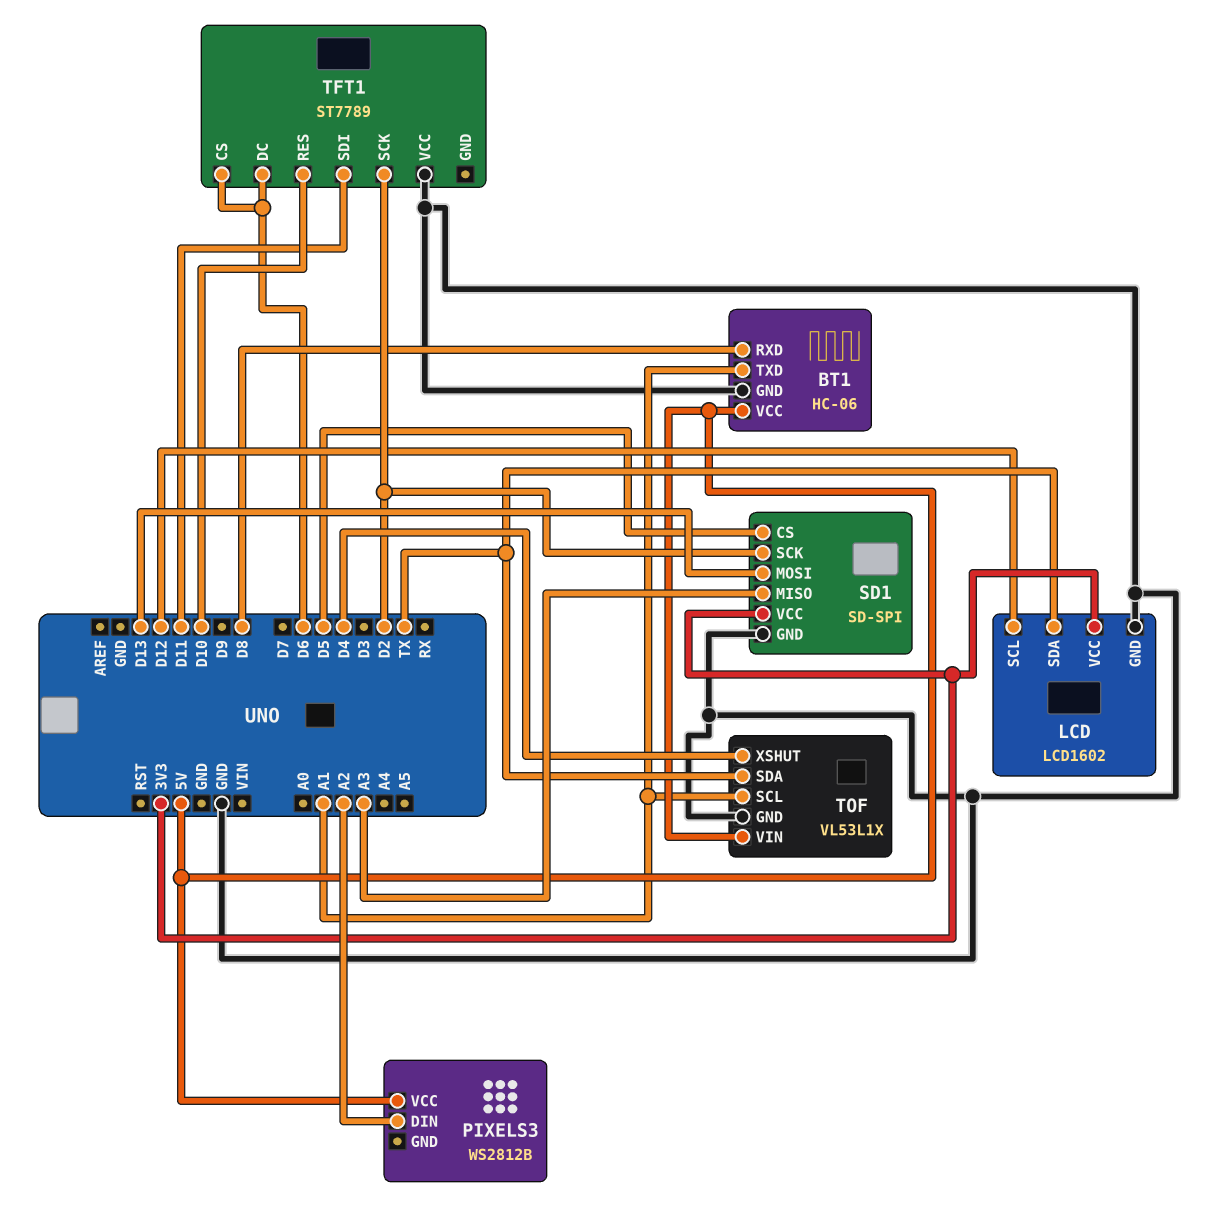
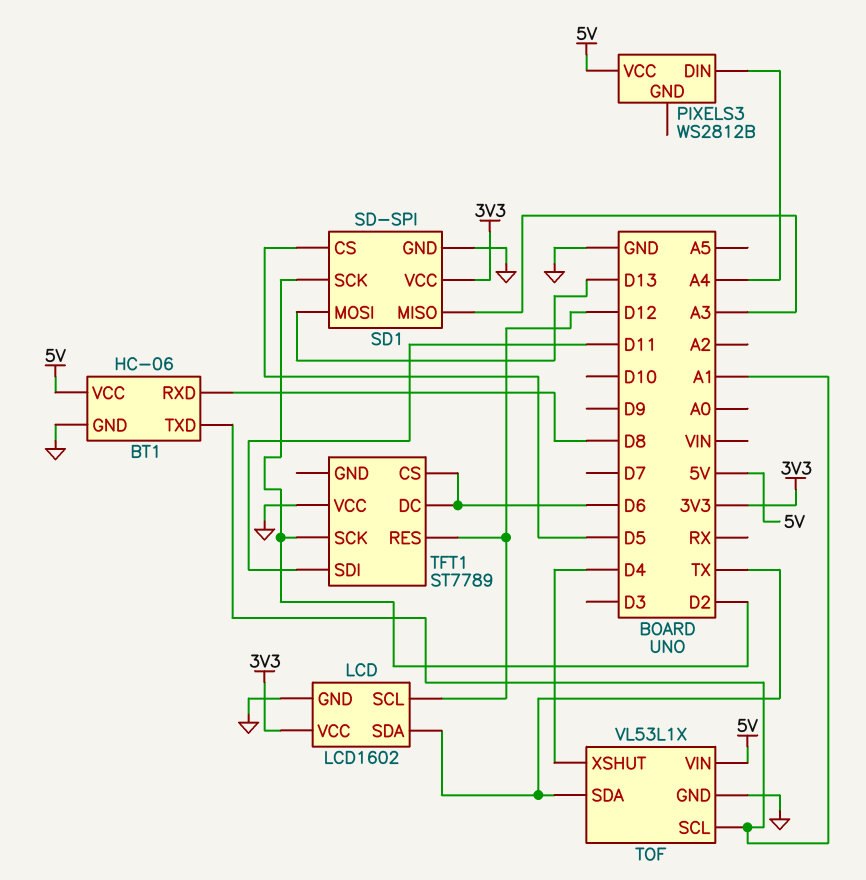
PIXELS3 pin DIN: A2 -> A4
TFT1 pin RES: D10 -> D12

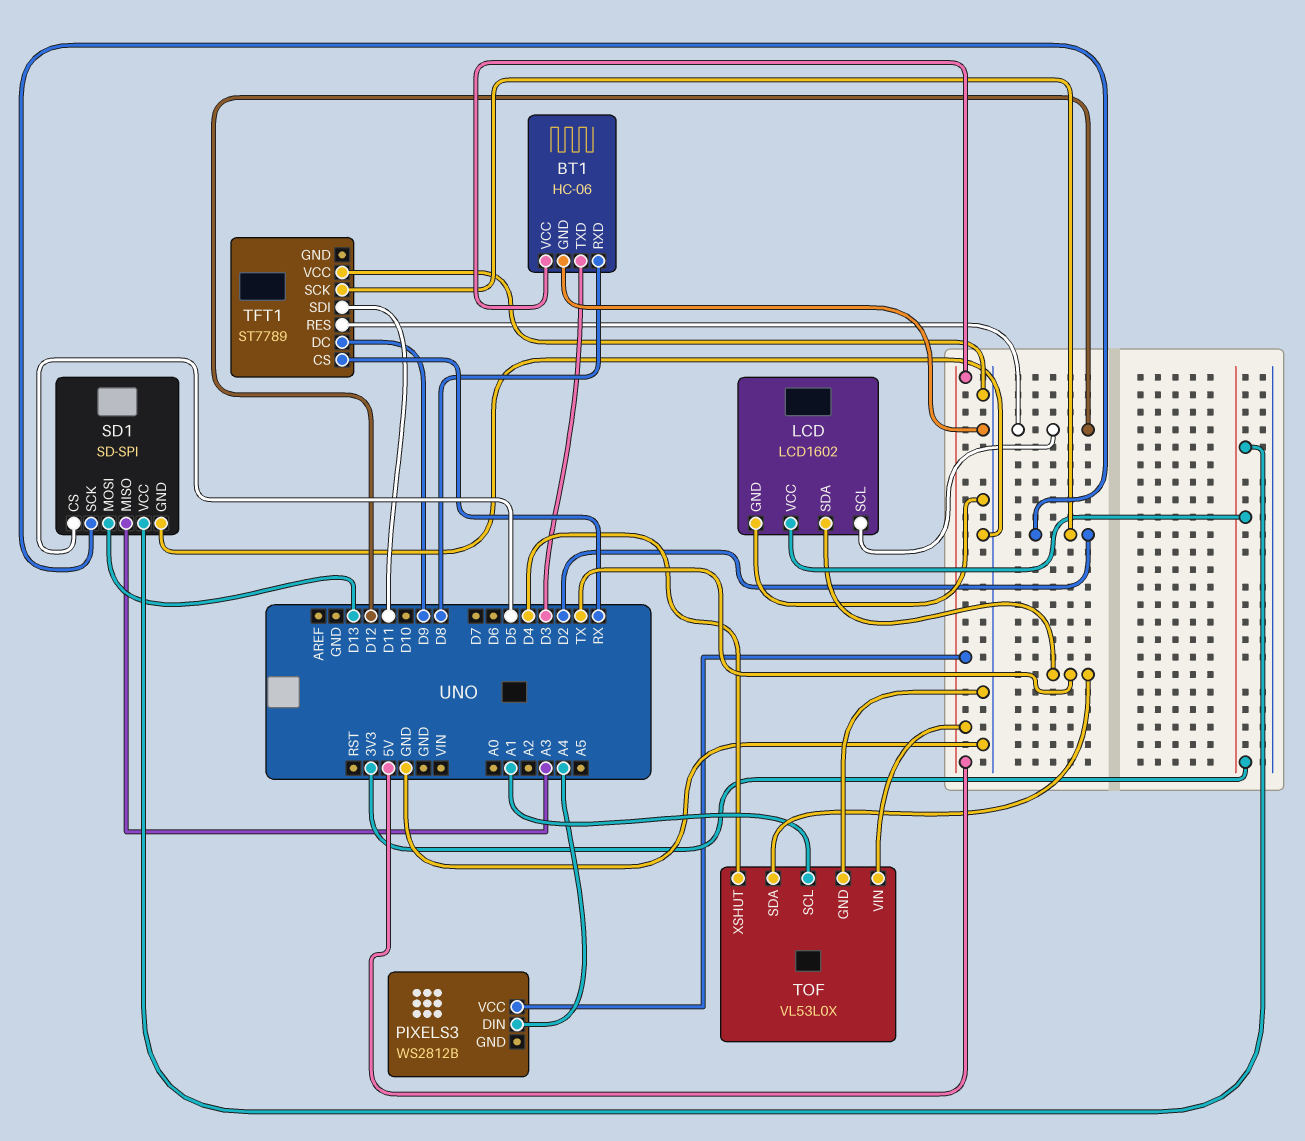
BT1 pin TXD: A1 -> D3
TFT1 pin CS: D6 -> RX
TFT1 pin DC: D6 -> D9
TOF: VL53L1X -> VL53L0X

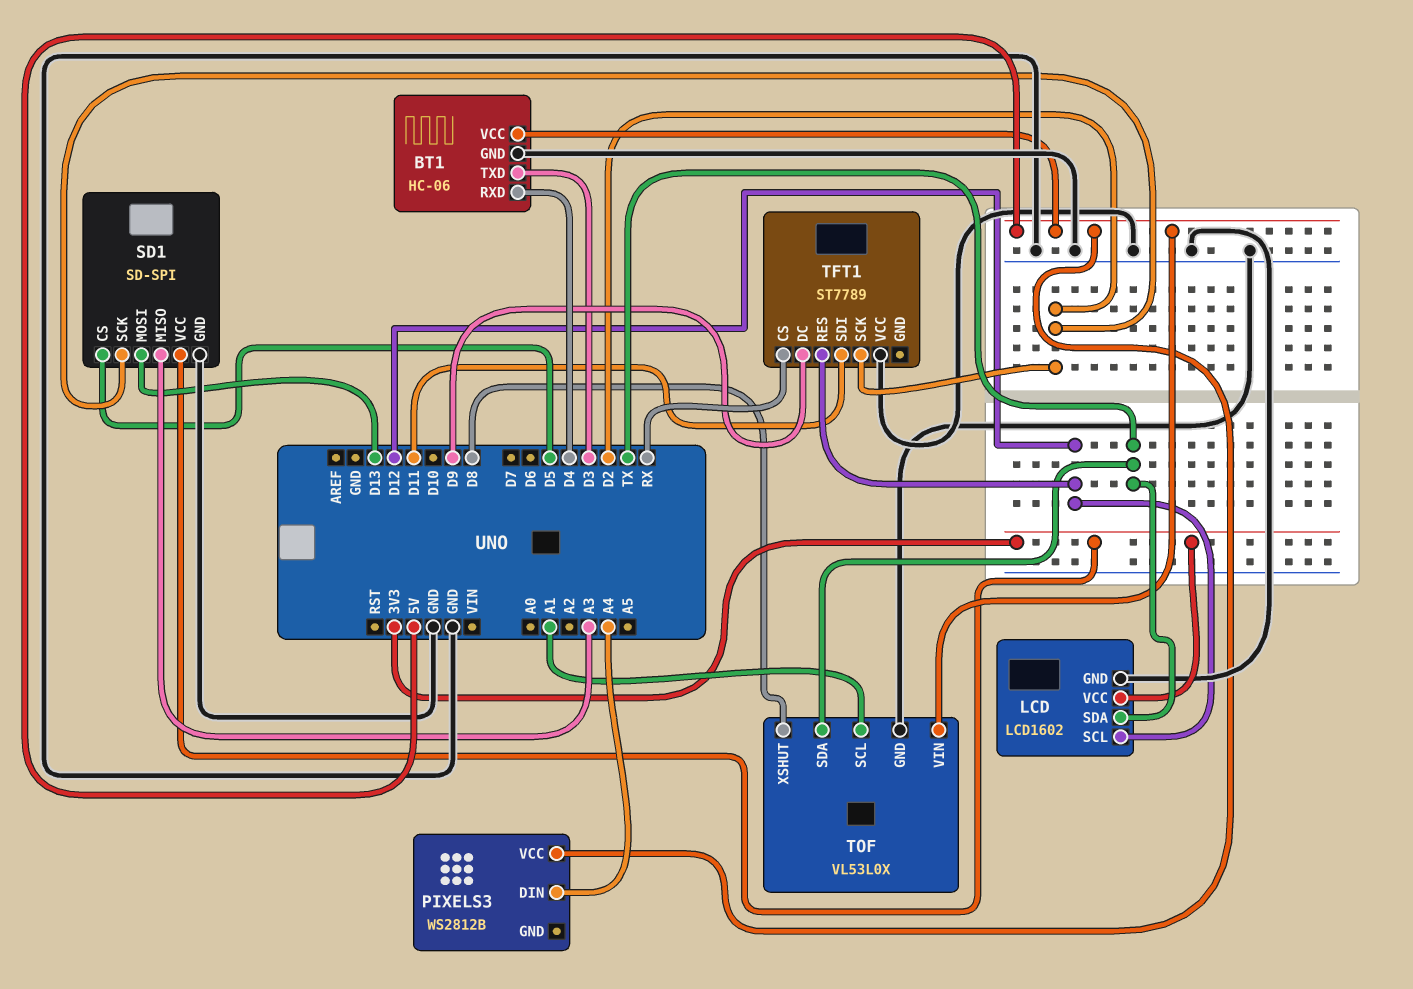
BT1 pin RXD: D8 -> D4
TOF pin XSHUT: D4 -> D8

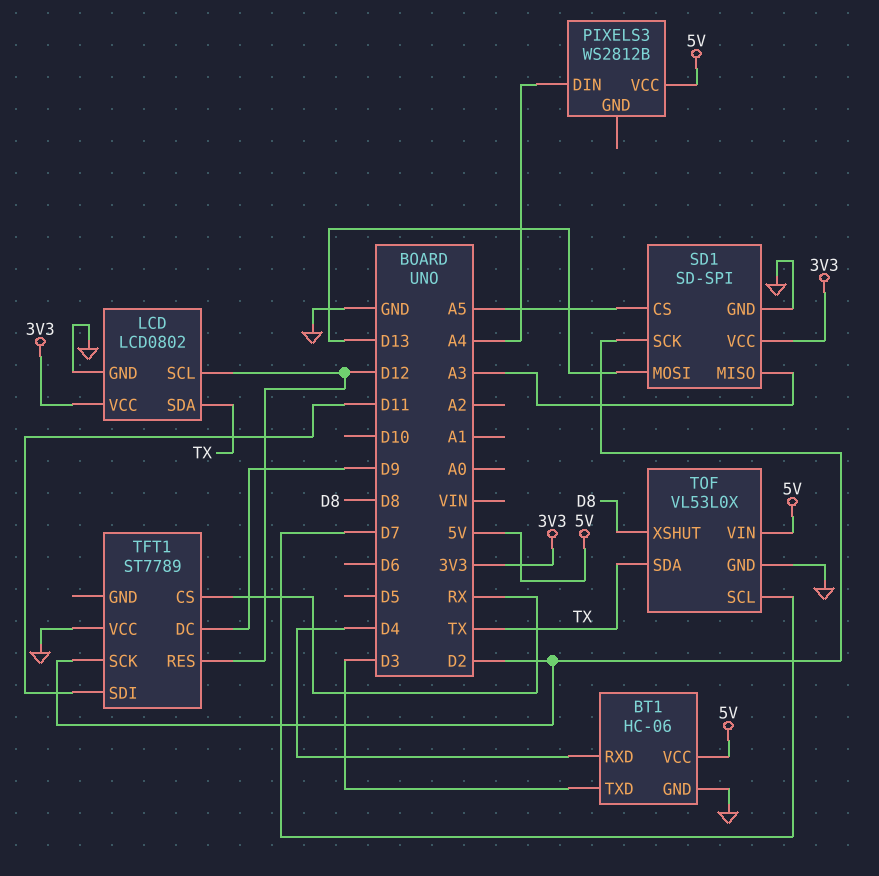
LCD: LCD1602 -> LCD0802
SD1 pin CS: D5 -> A5
TOF pin SCL: A1 -> D7

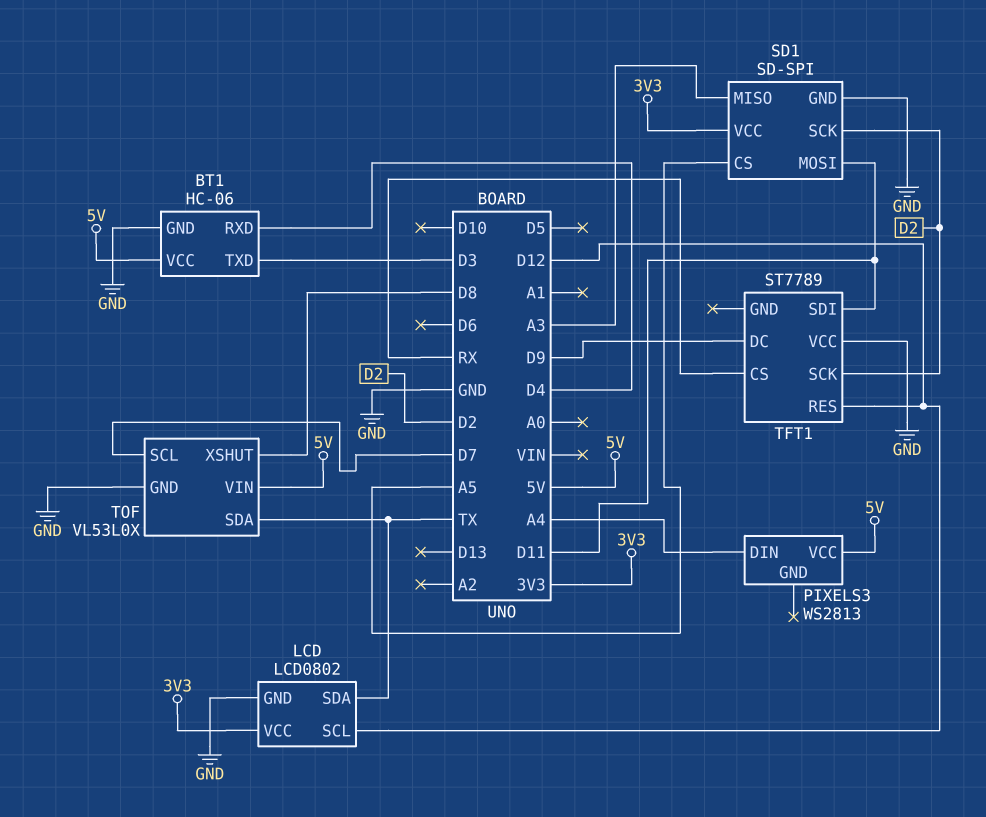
PIXELS3: WS2812B -> WS2813
SD1 pin MOSI: D13 -> D11

